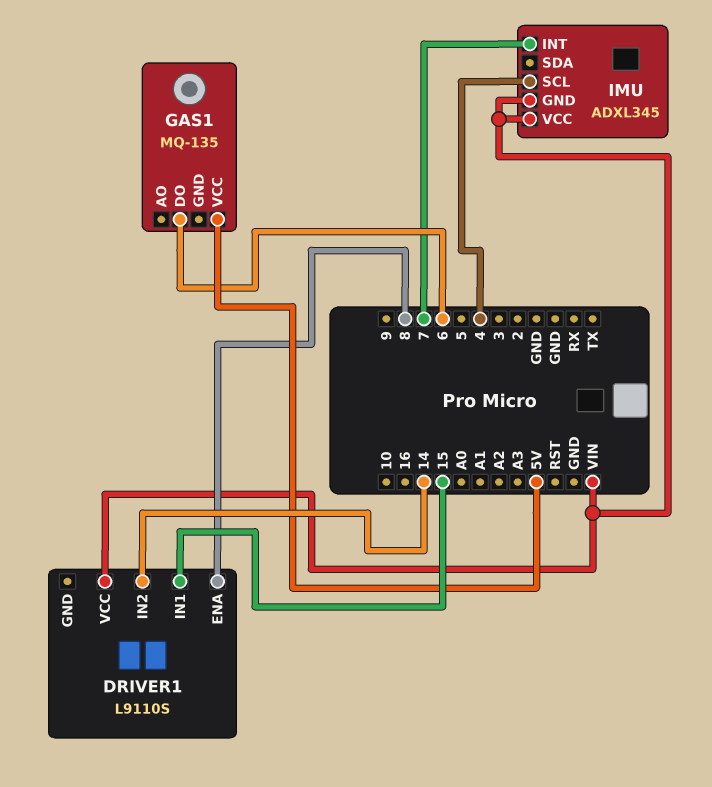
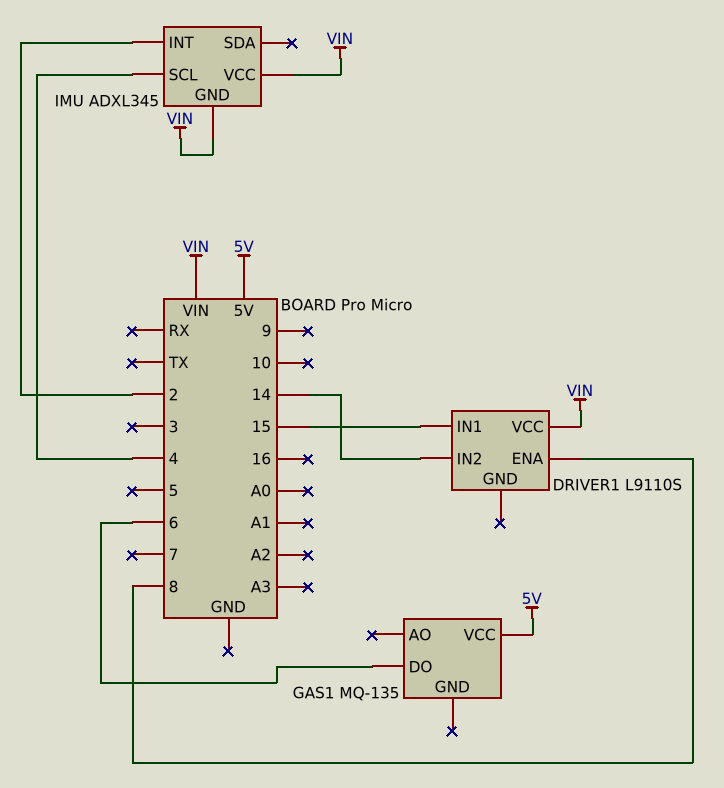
IMU pin INT: 7 -> 2

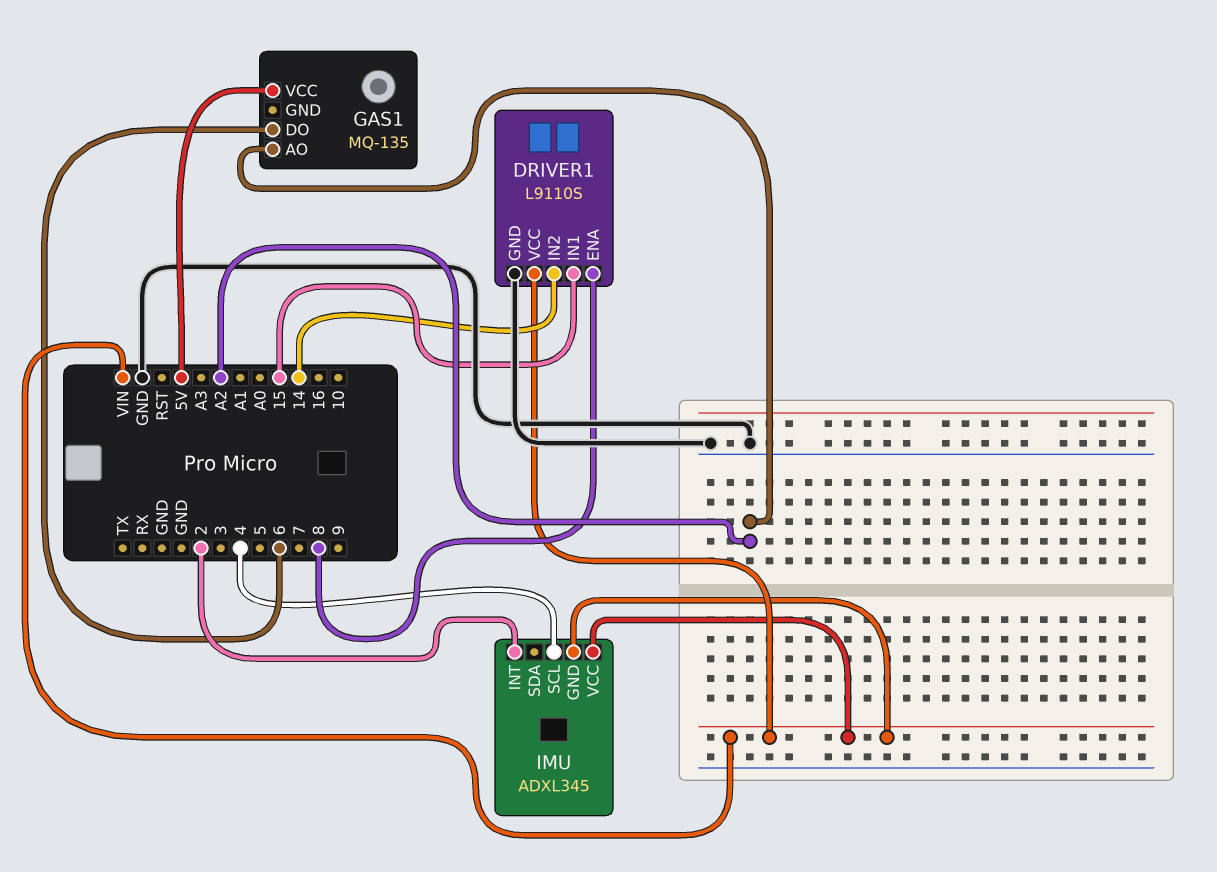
DRIVER1 pin GND: none -> GND
GAS1 pin AO: none -> A2

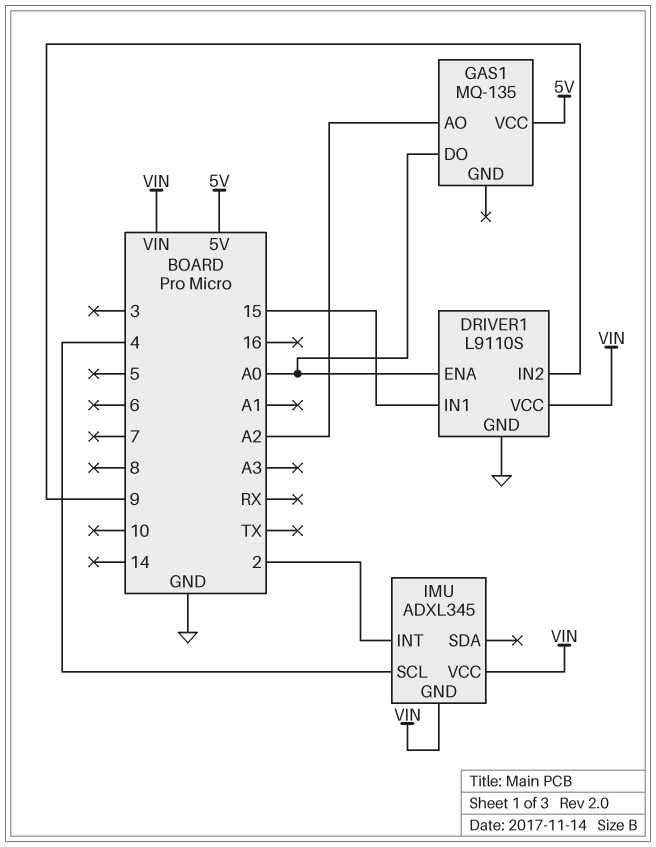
DRIVER1 pin ENA: 8 -> A0
DRIVER1 pin IN2: 14 -> 9
GAS1 pin DO: 6 -> A0

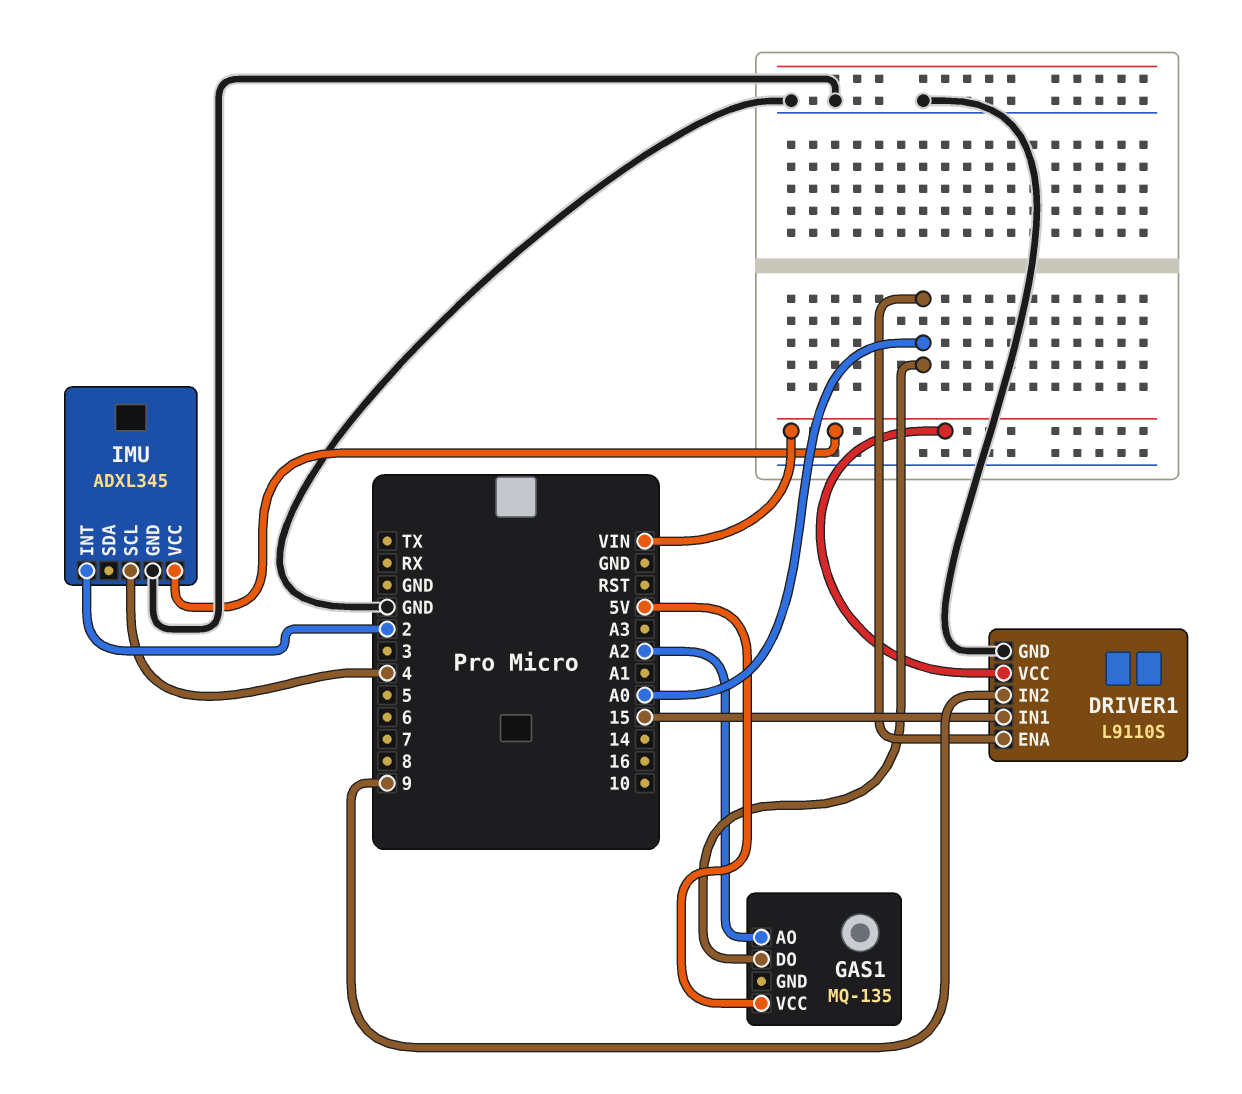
IMU pin GND: VIN -> GND

